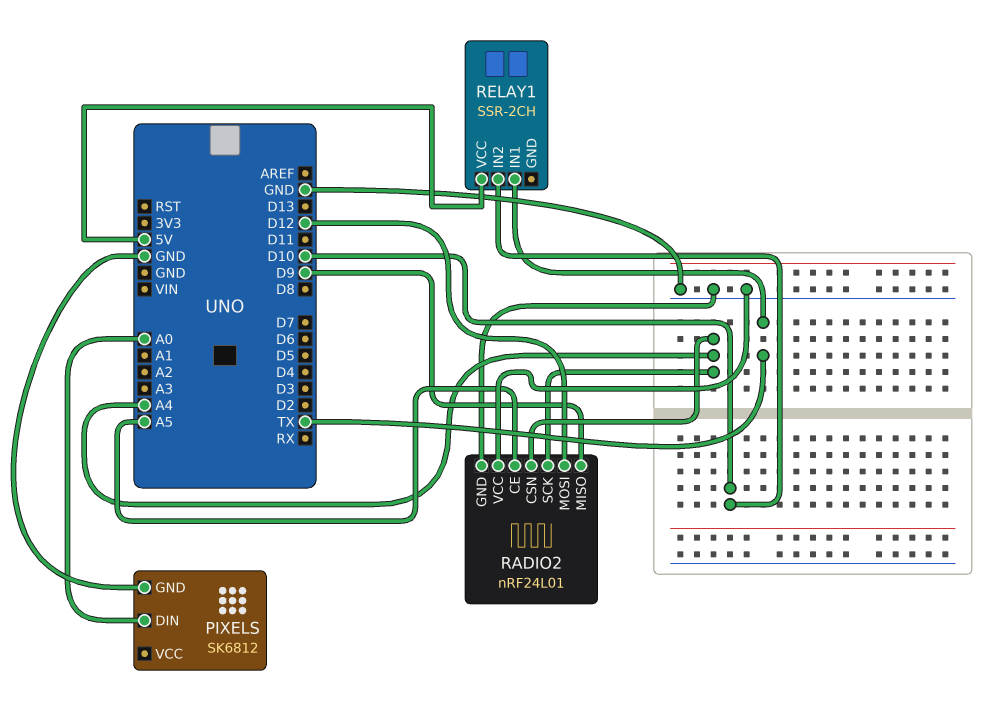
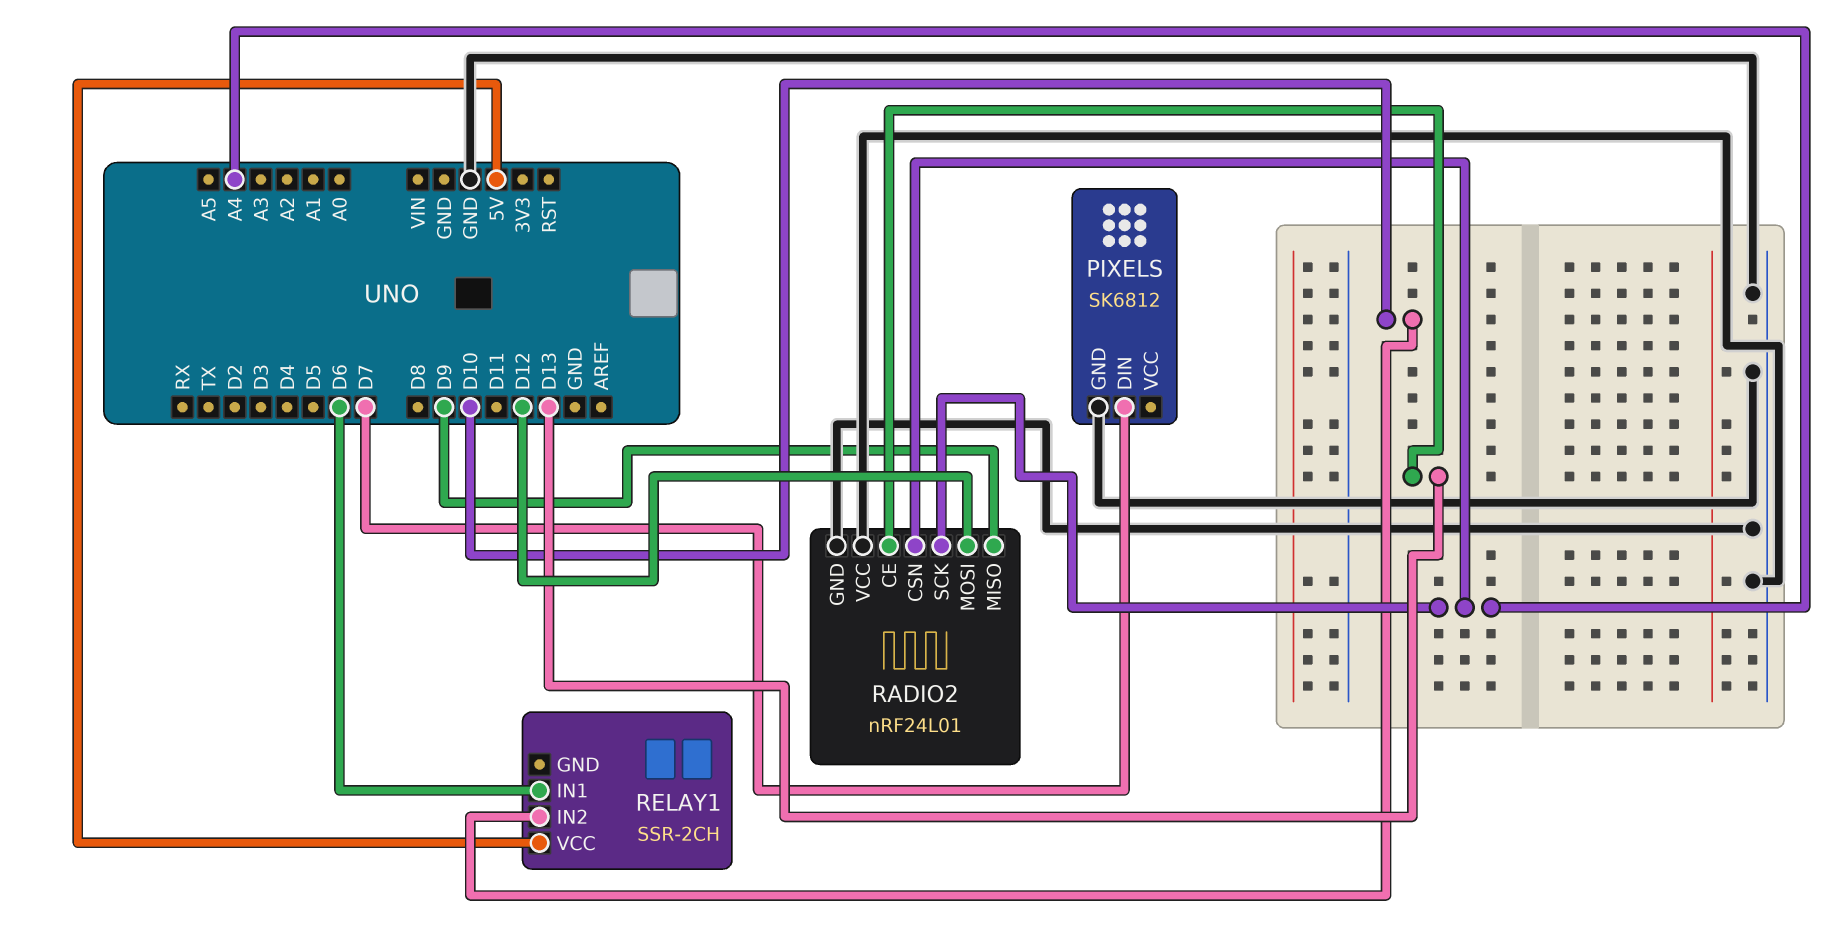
PIXELS pin DIN: A0 -> D7
RADIO2 pin CE: A5 -> D13
RELAY1 pin IN1: TX -> D6

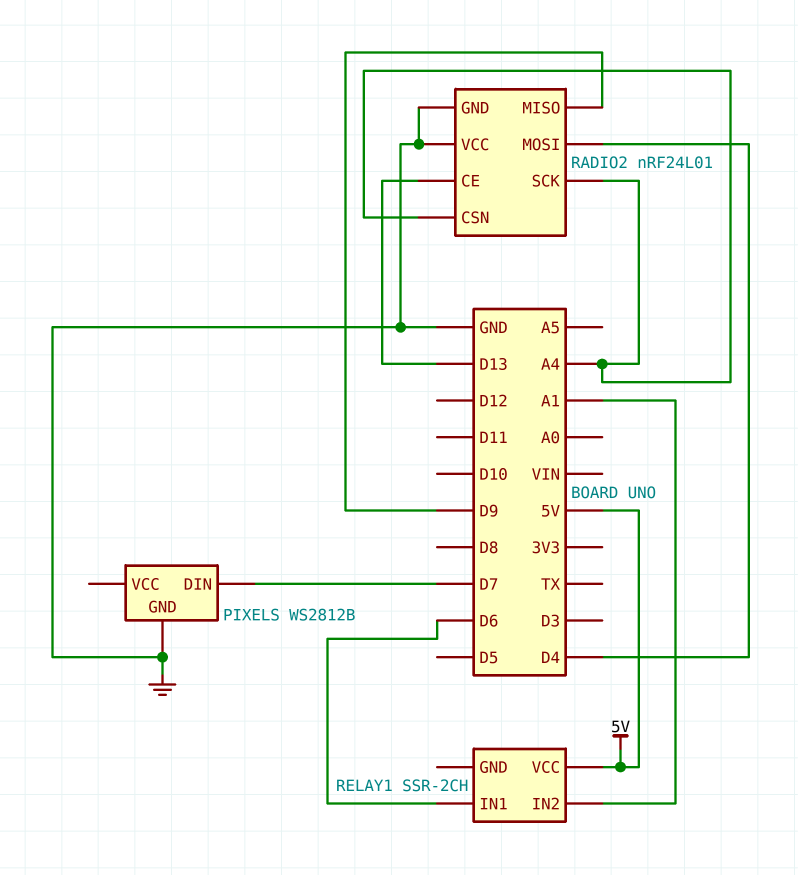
PIXELS: SK6812 -> WS2812B
RADIO2 pin MOSI: D12 -> D4
RELAY1 pin IN2: D10 -> A1

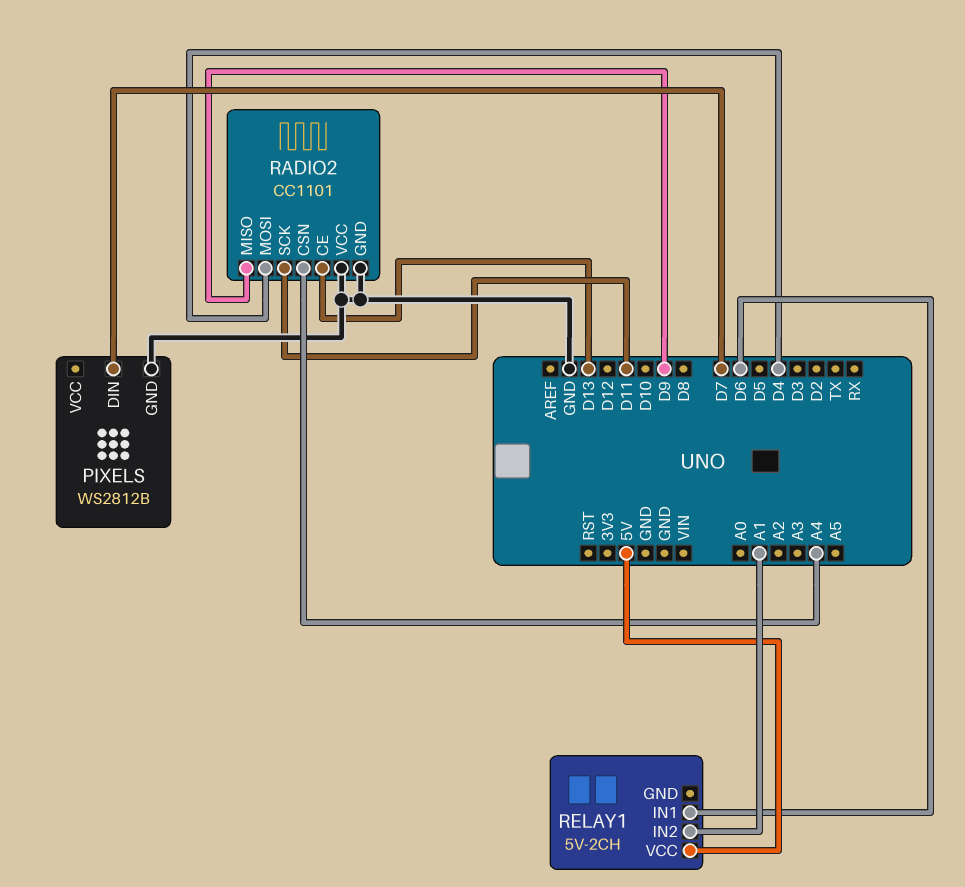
RADIO2: nRF24L01 -> CC1101
RADIO2 pin SCK: A4 -> D11
RELAY1: SSR-2CH -> 5V-2CH

